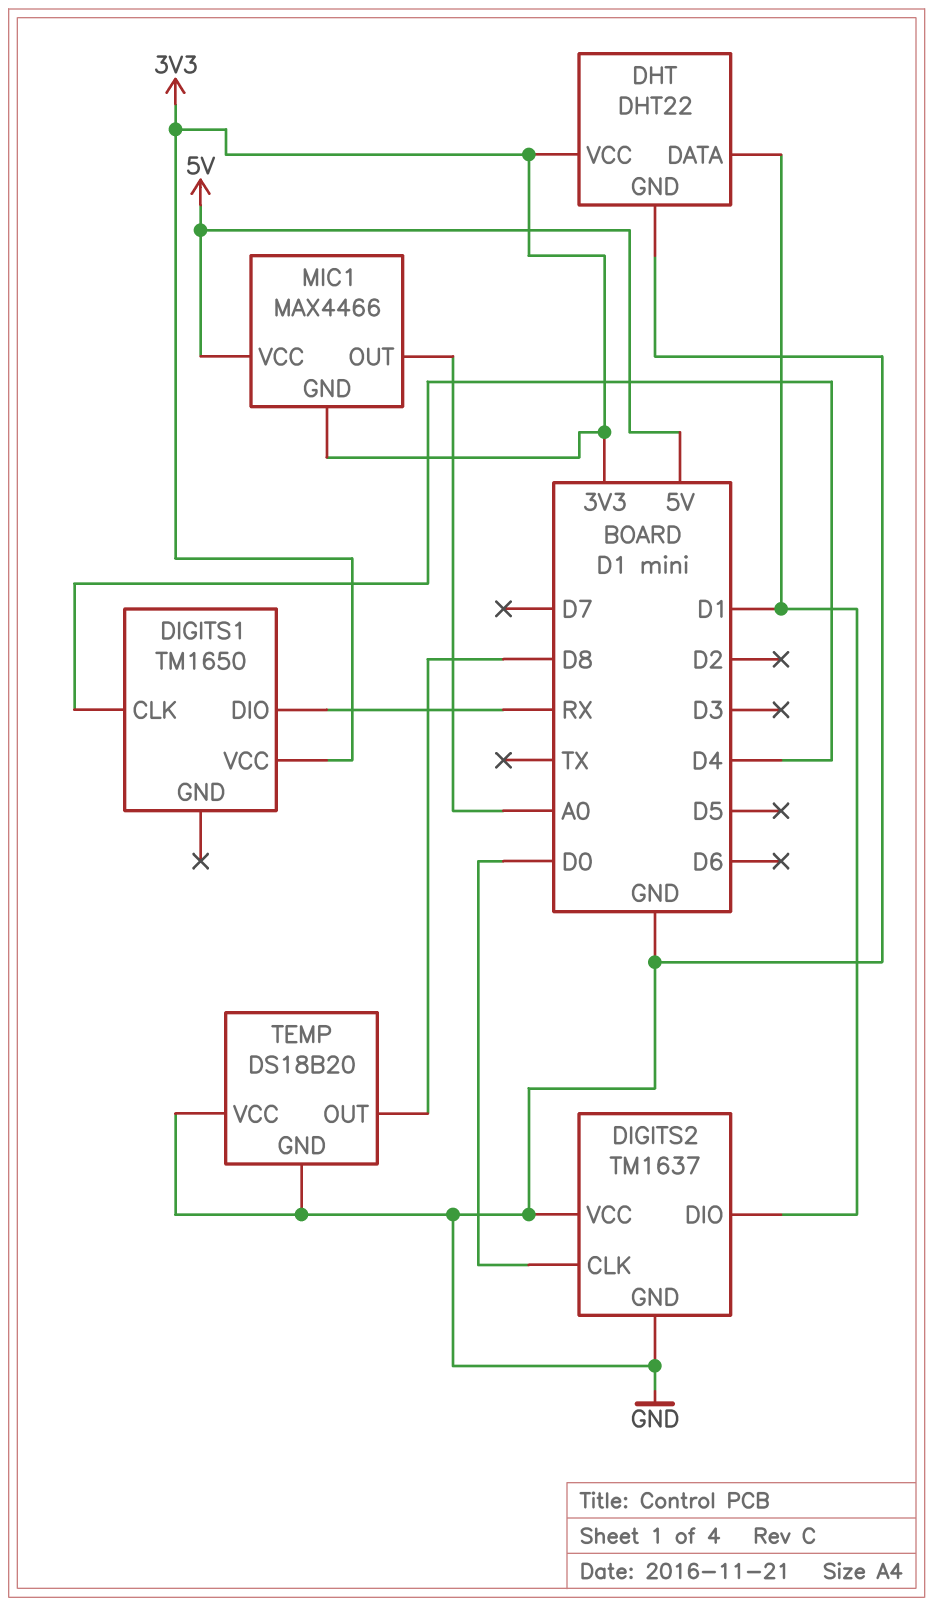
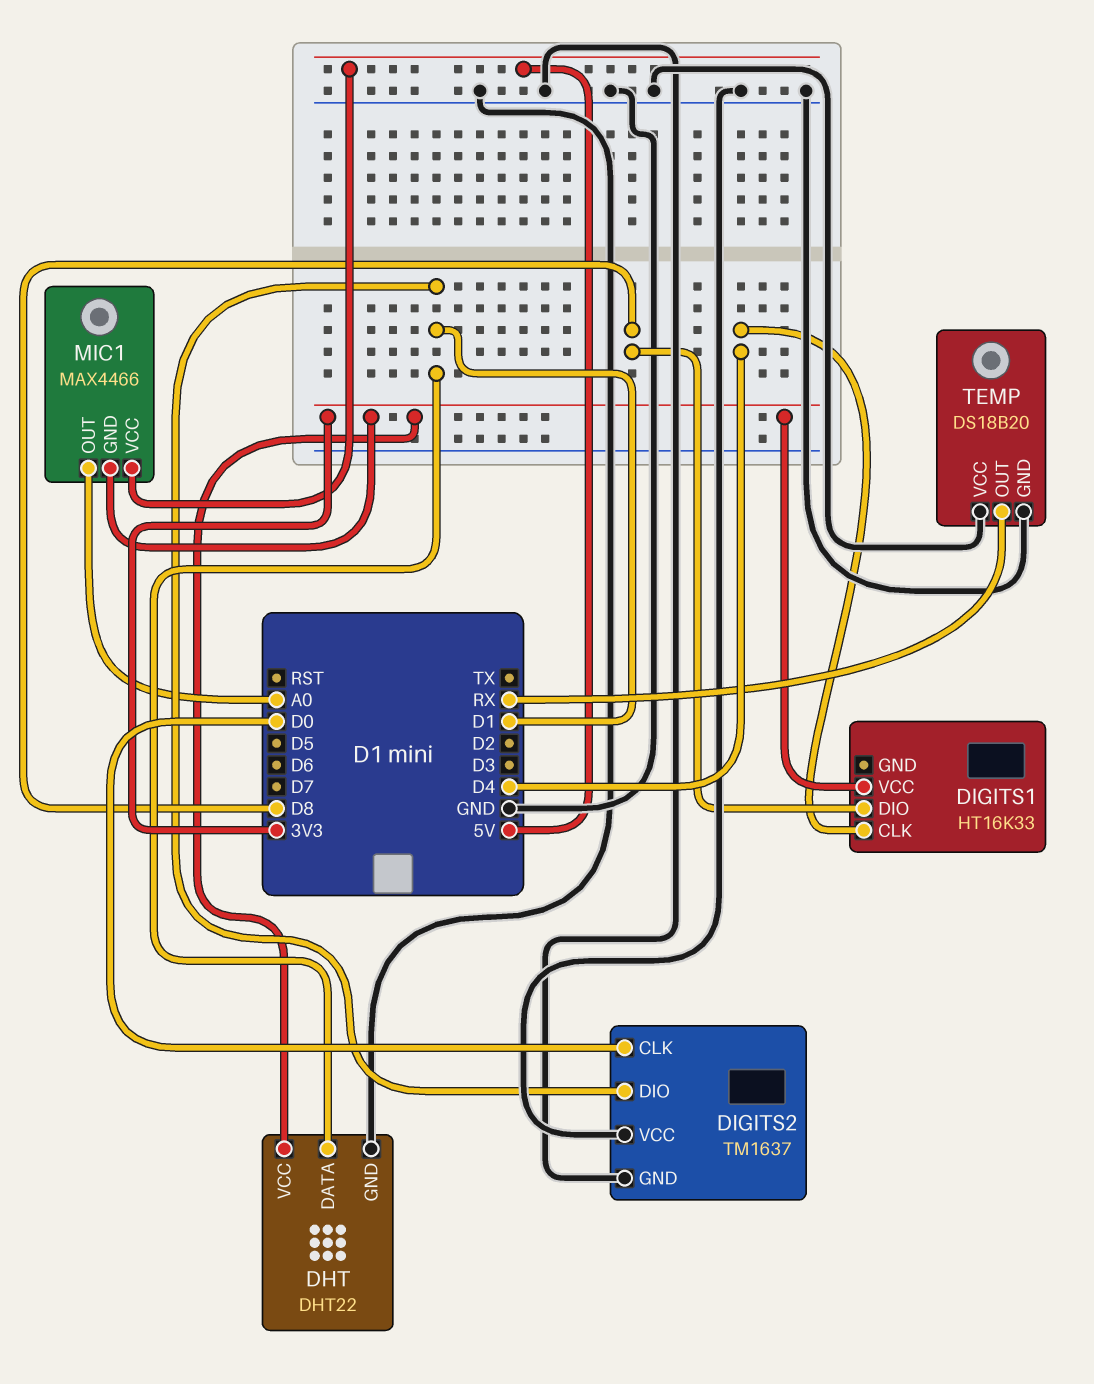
DIGITS1: TM1650 -> HT16K33
DIGITS1 pin DIO: RX -> D8
TEMP pin OUT: D8 -> RX

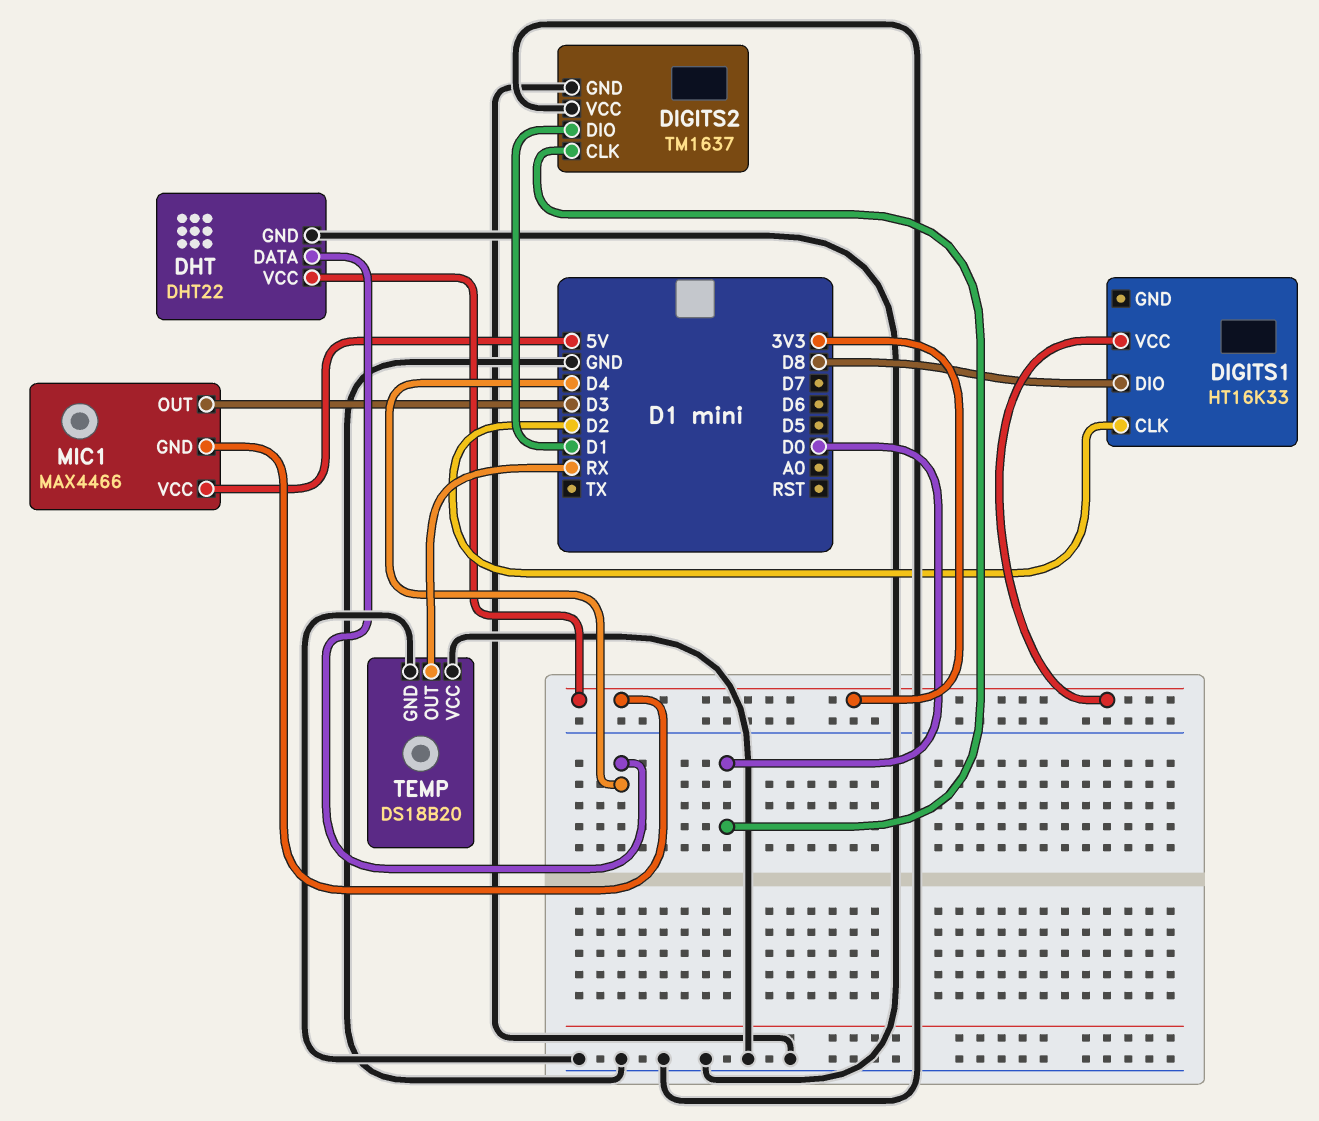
DHT pin DATA: D1 -> D4
DIGITS1 pin CLK: D4 -> D2
MIC1 pin OUT: A0 -> D3

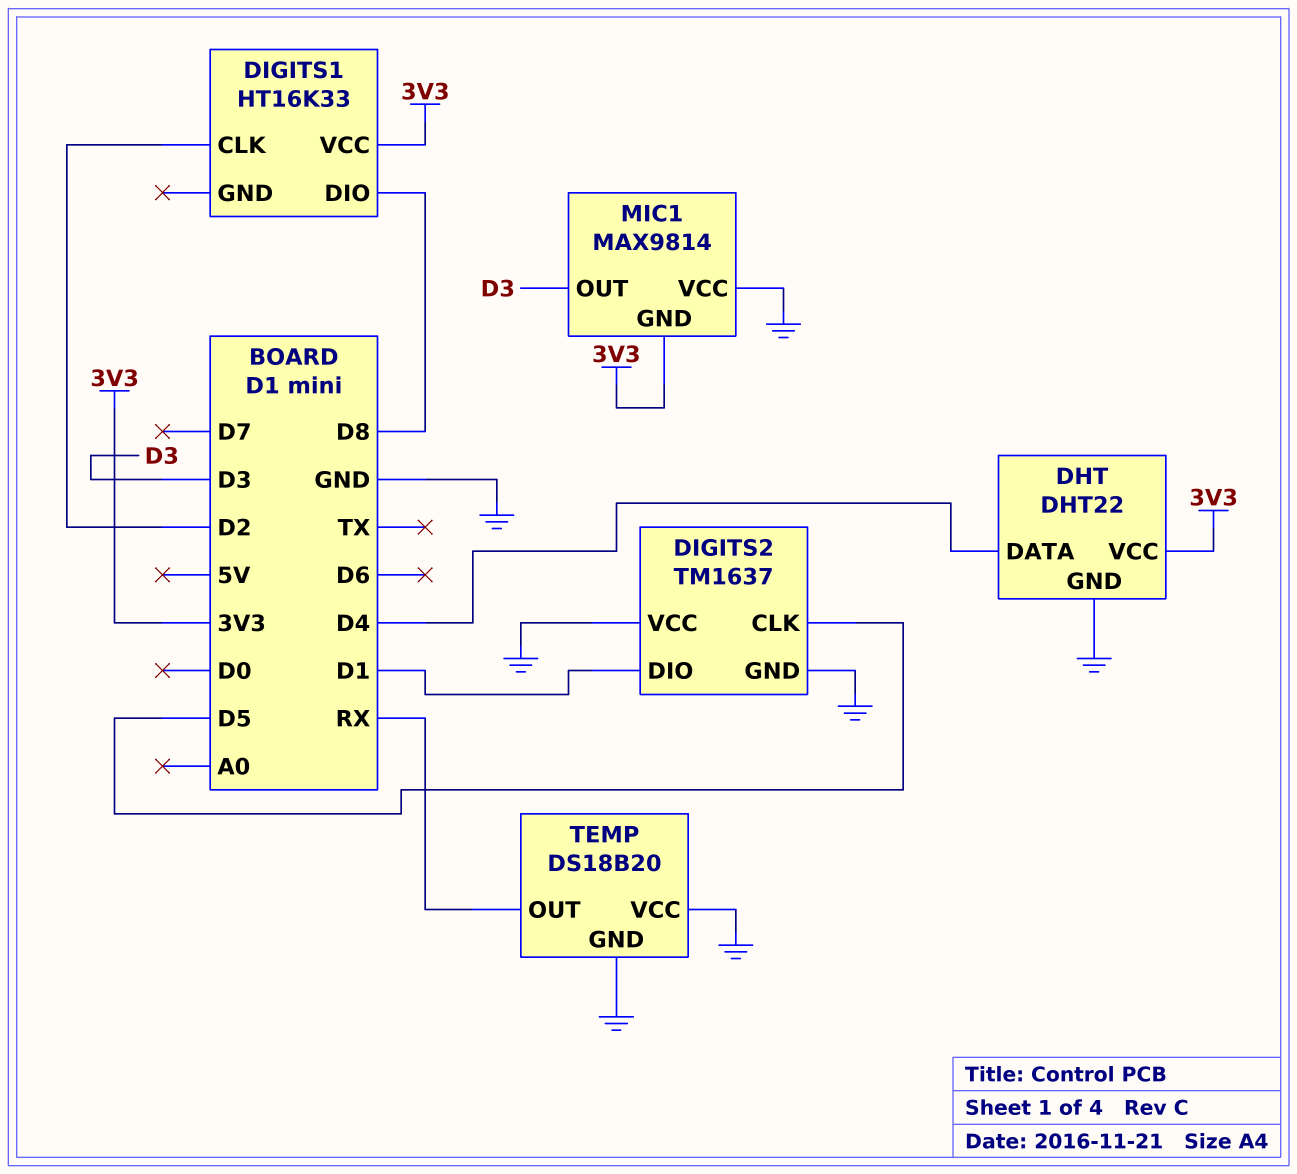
DIGITS2 pin CLK: D0 -> D5
MIC1: MAX4466 -> MAX9814
MIC1 pin VCC: 5V -> GND

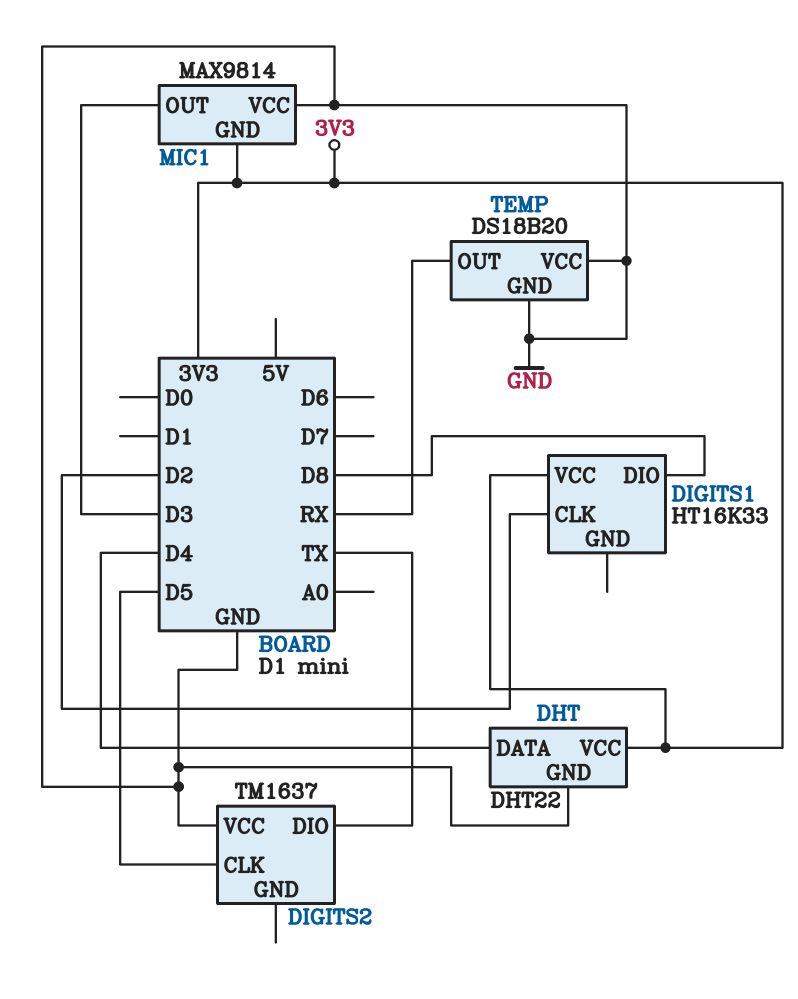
DIGITS2 pin DIO: D1 -> TX
DIGITS2 pin GND: GND -> none

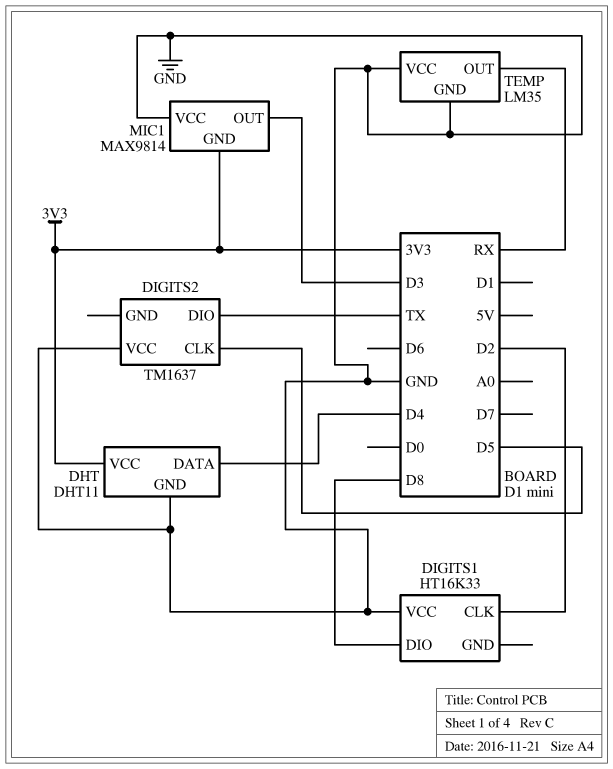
DHT: DHT22 -> DHT11
DIGITS1 pin VCC: 3V3 -> GND
TEMP: DS18B20 -> LM35

